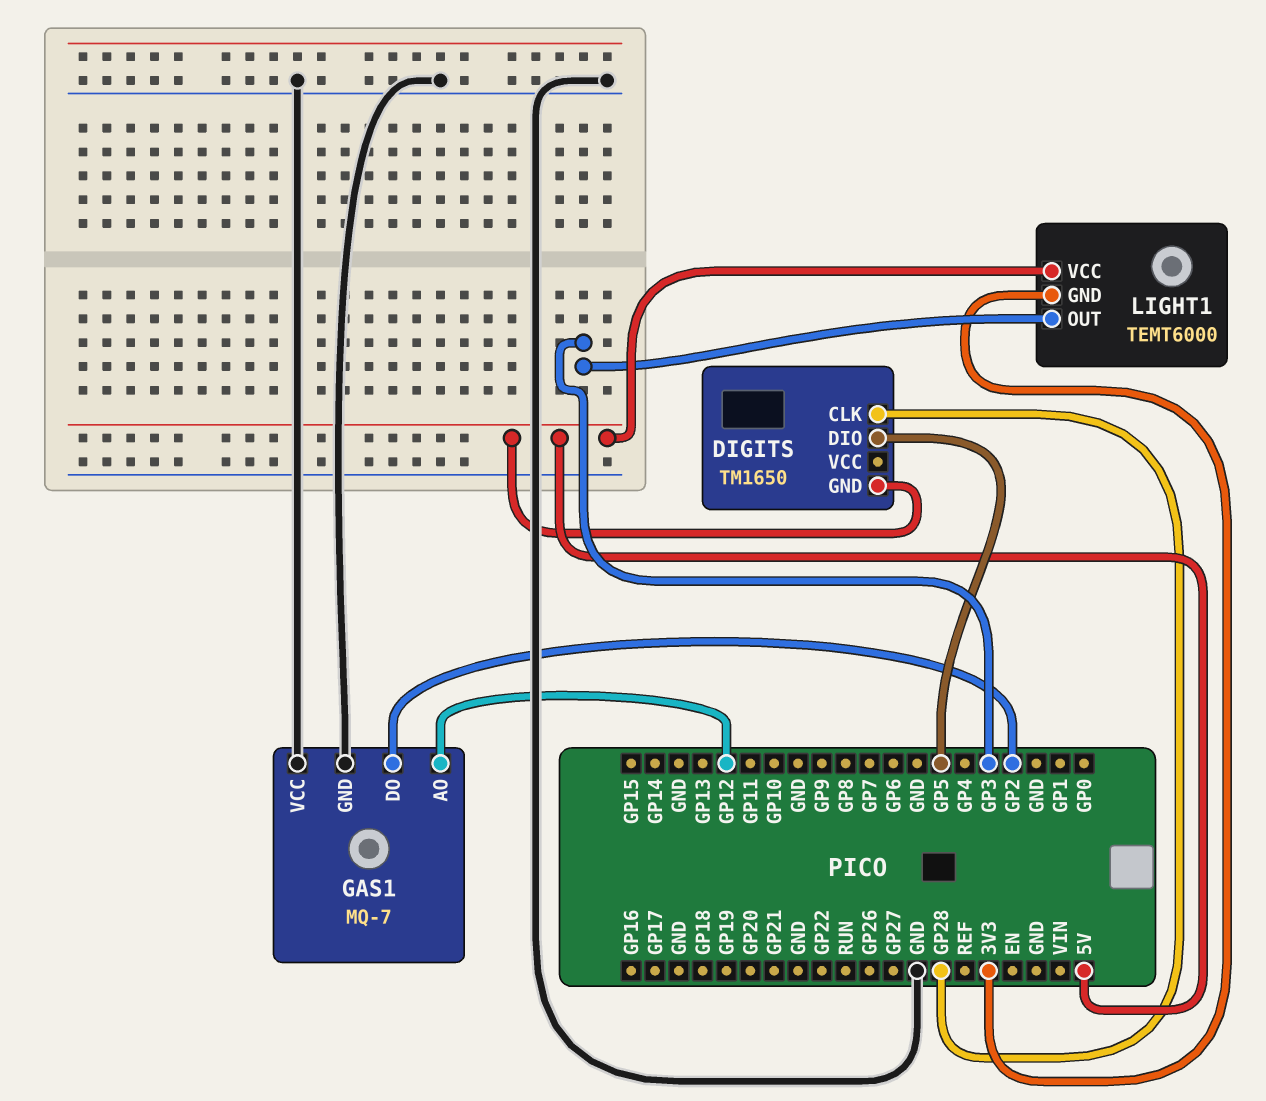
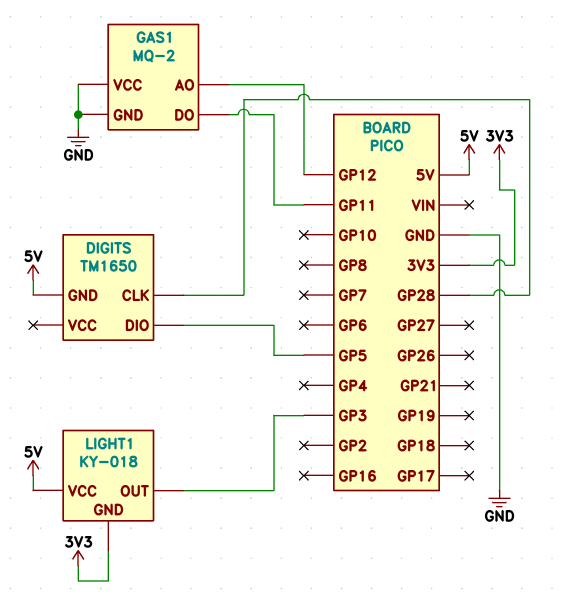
GAS1: MQ-7 -> MQ-2
GAS1 pin DO: GP2 -> GP11
LIGHT1: TEMT6000 -> KY-018

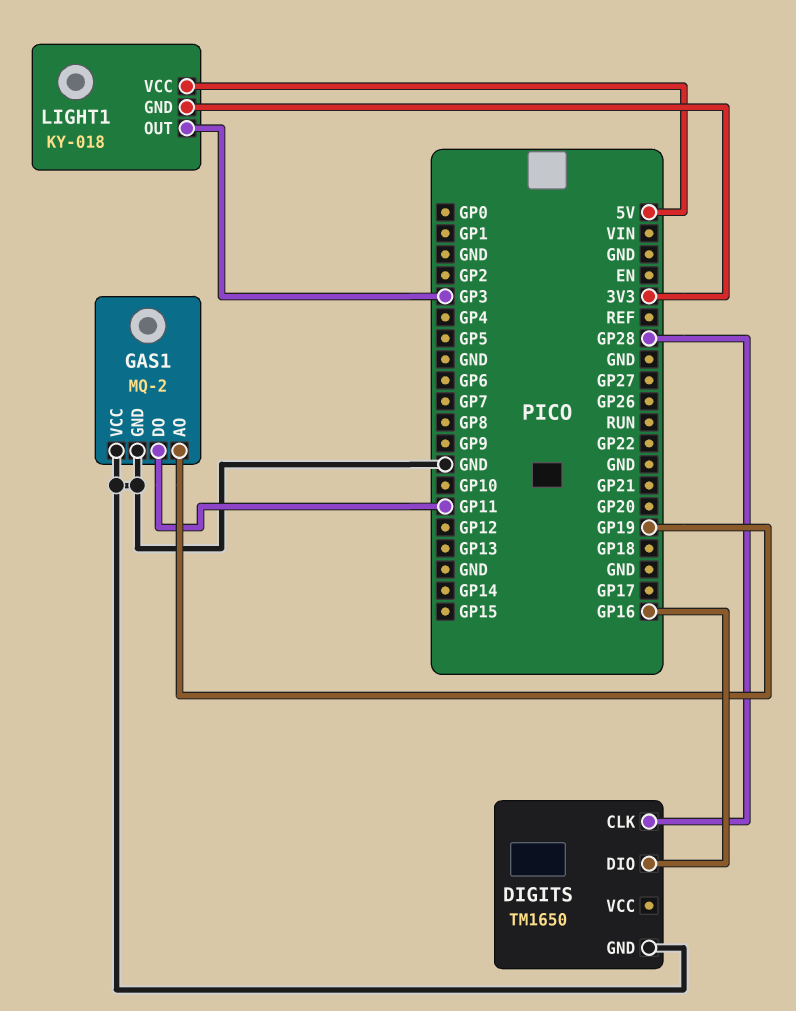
DIGITS pin DIO: GP5 -> GP16
DIGITS pin GND: 5V -> GND
GAS1 pin AO: GP12 -> GP19

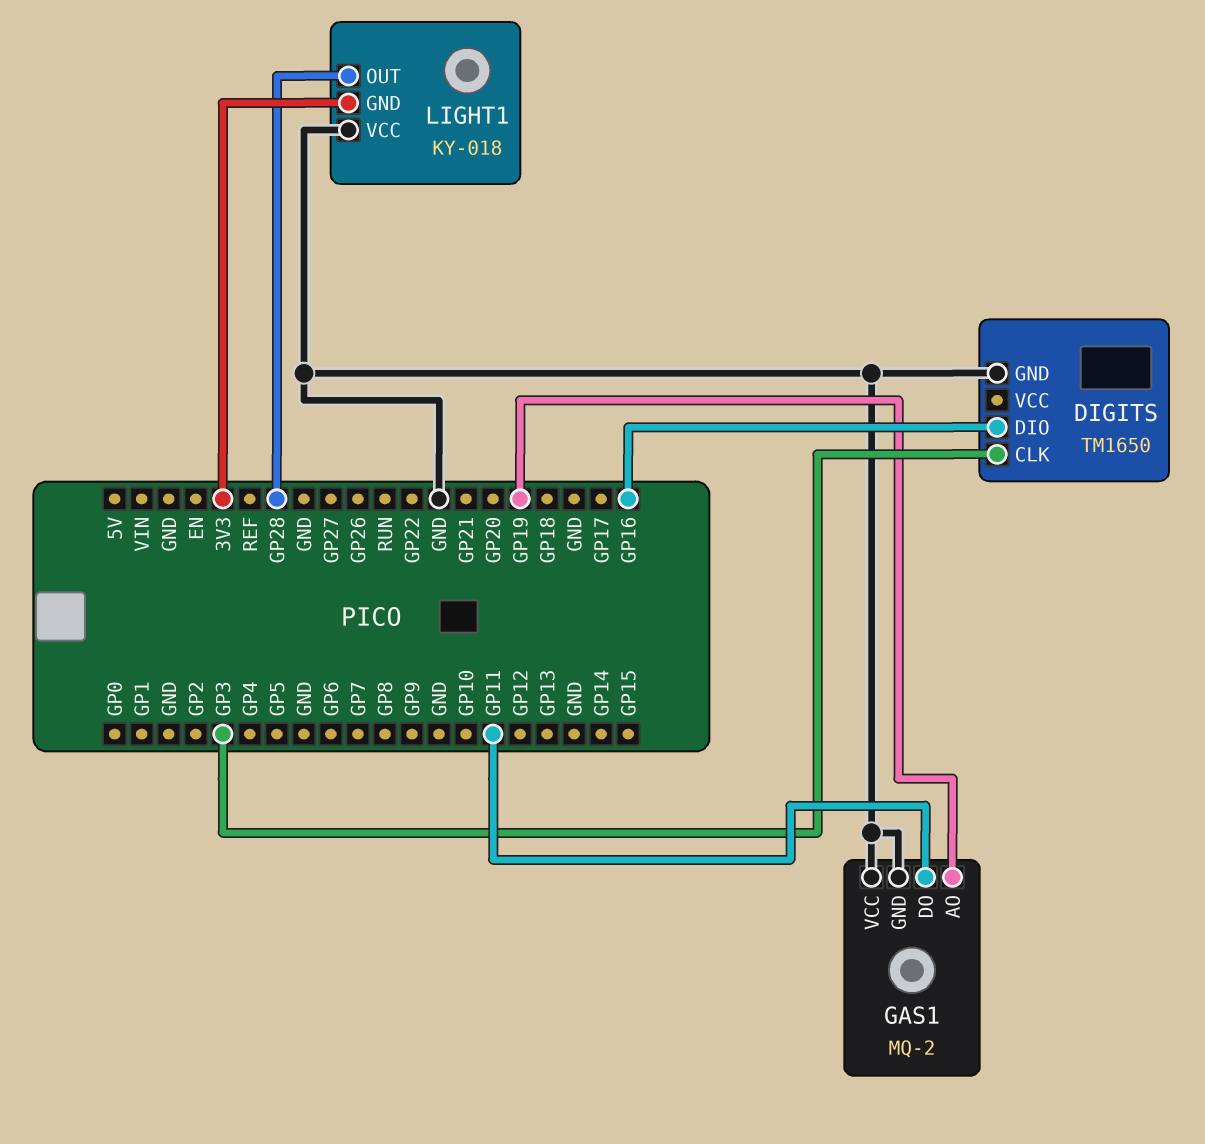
DIGITS pin CLK: GP28 -> GP3
LIGHT1 pin OUT: GP3 -> GP28
LIGHT1 pin VCC: 5V -> GND

